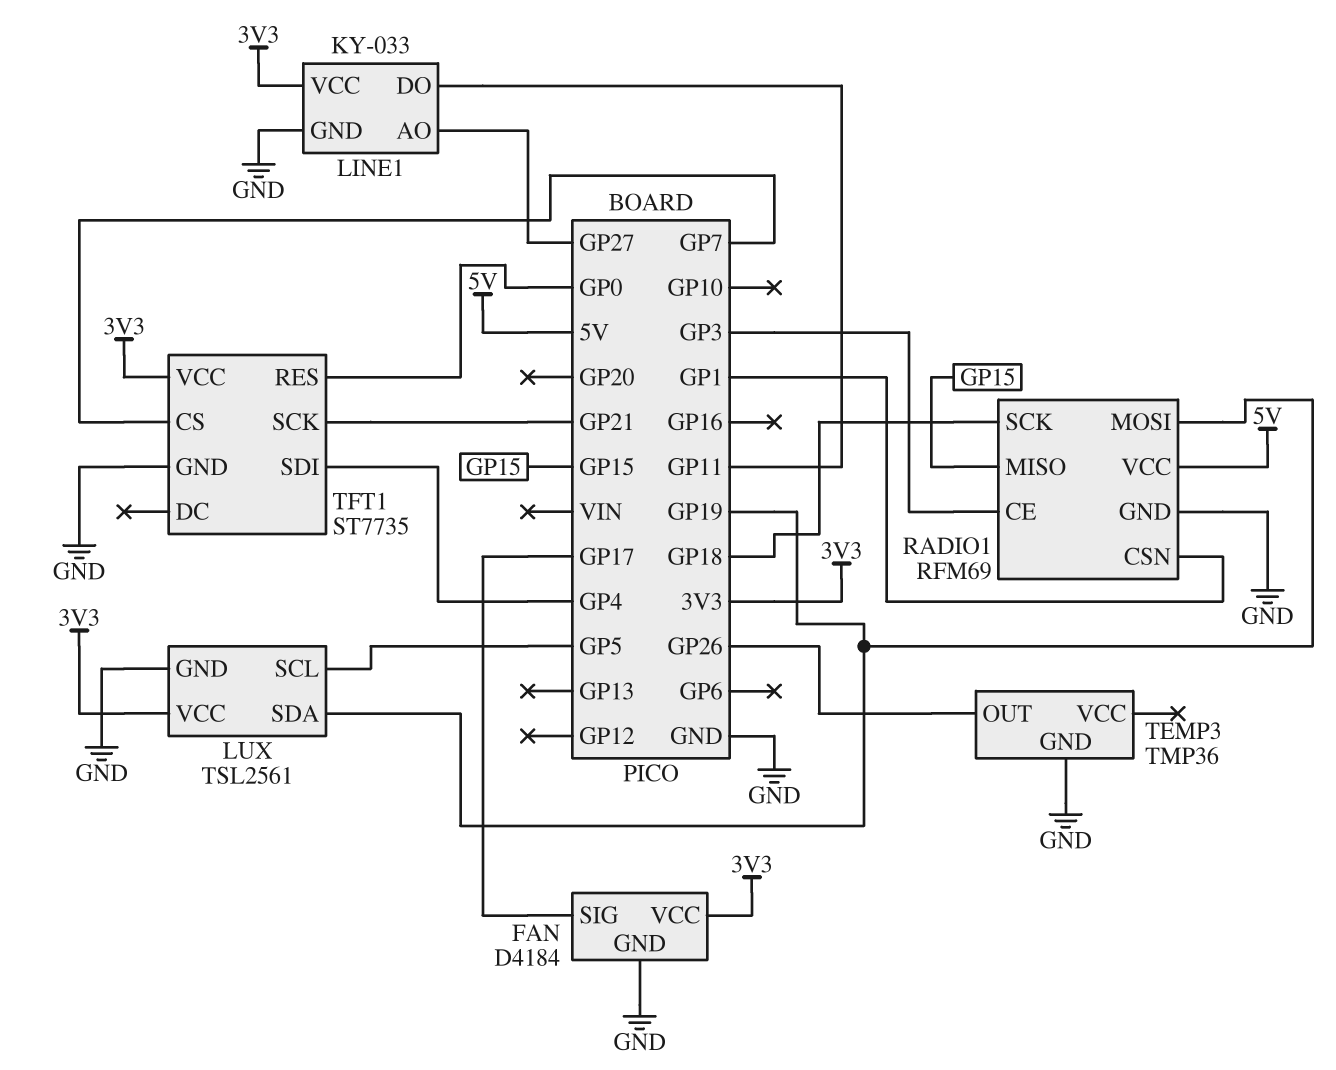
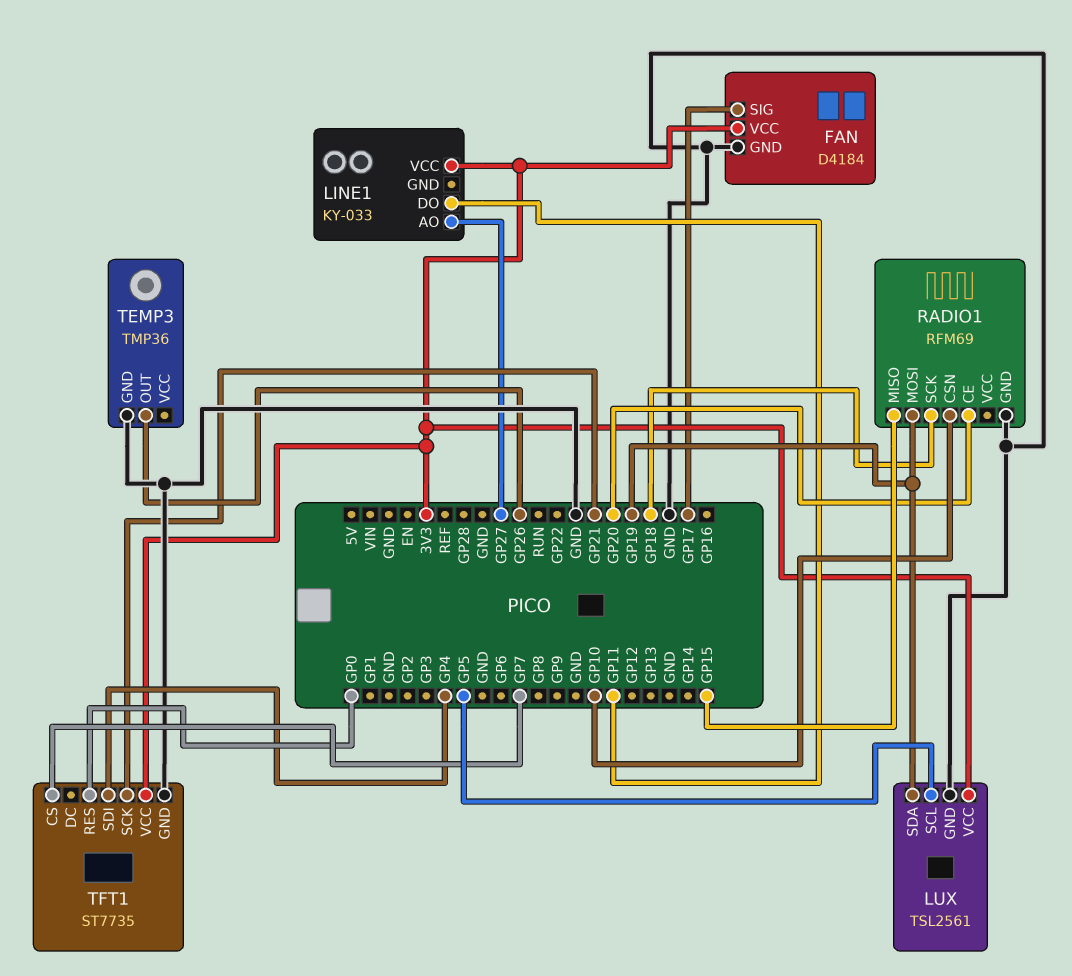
LINE1 pin GND: GND -> none
RADIO1 pin CE: GP3 -> GP20
RADIO1 pin CSN: GP1 -> GP10
RADIO1 pin VCC: 5V -> none

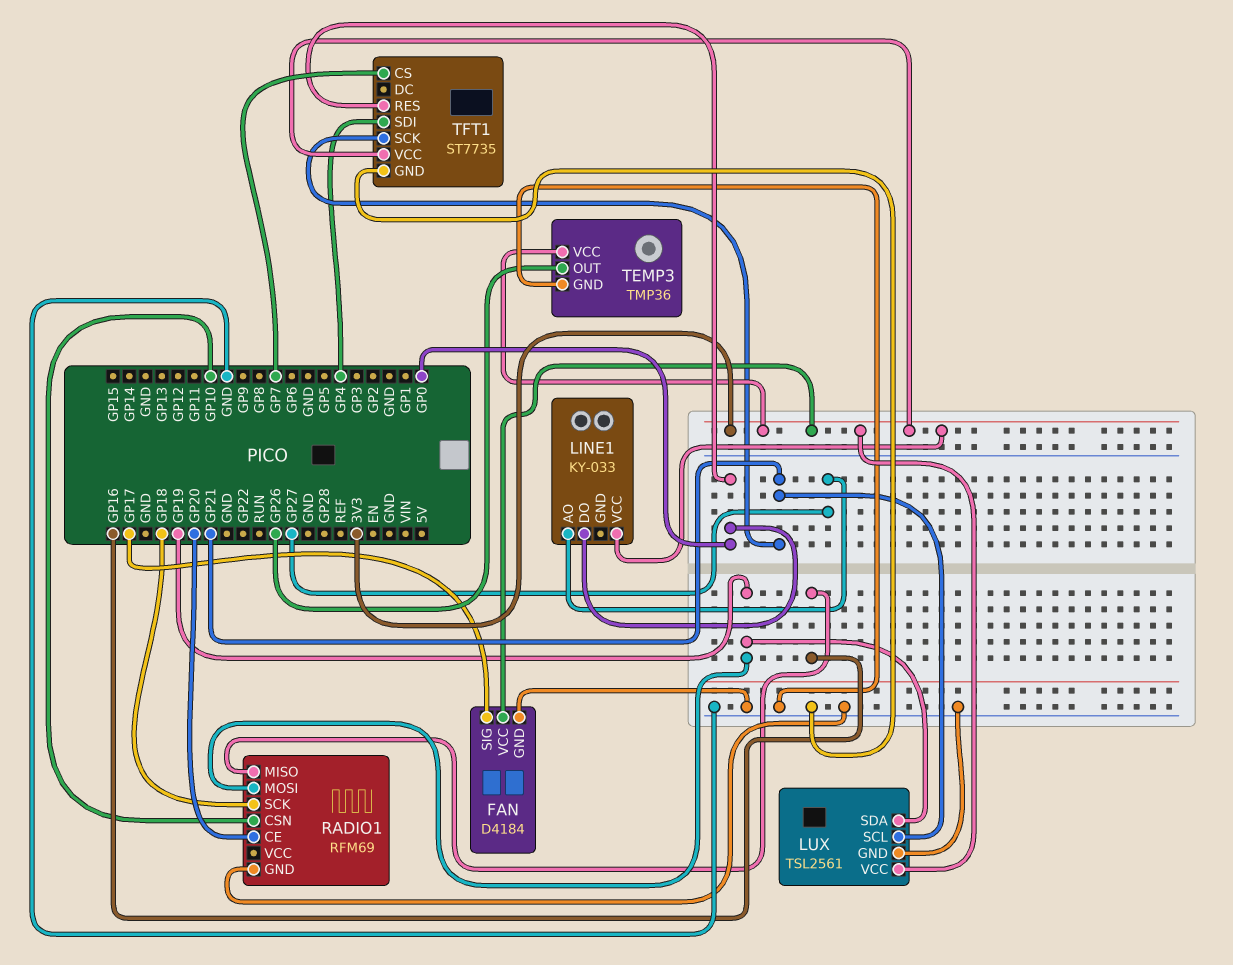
LINE1 pin DO: GP11 -> GP0
LUX pin SCL: GP5 -> GP21
RADIO1 pin MISO: GP15 -> GP16
TEMP3 pin VCC: none -> 3V3

